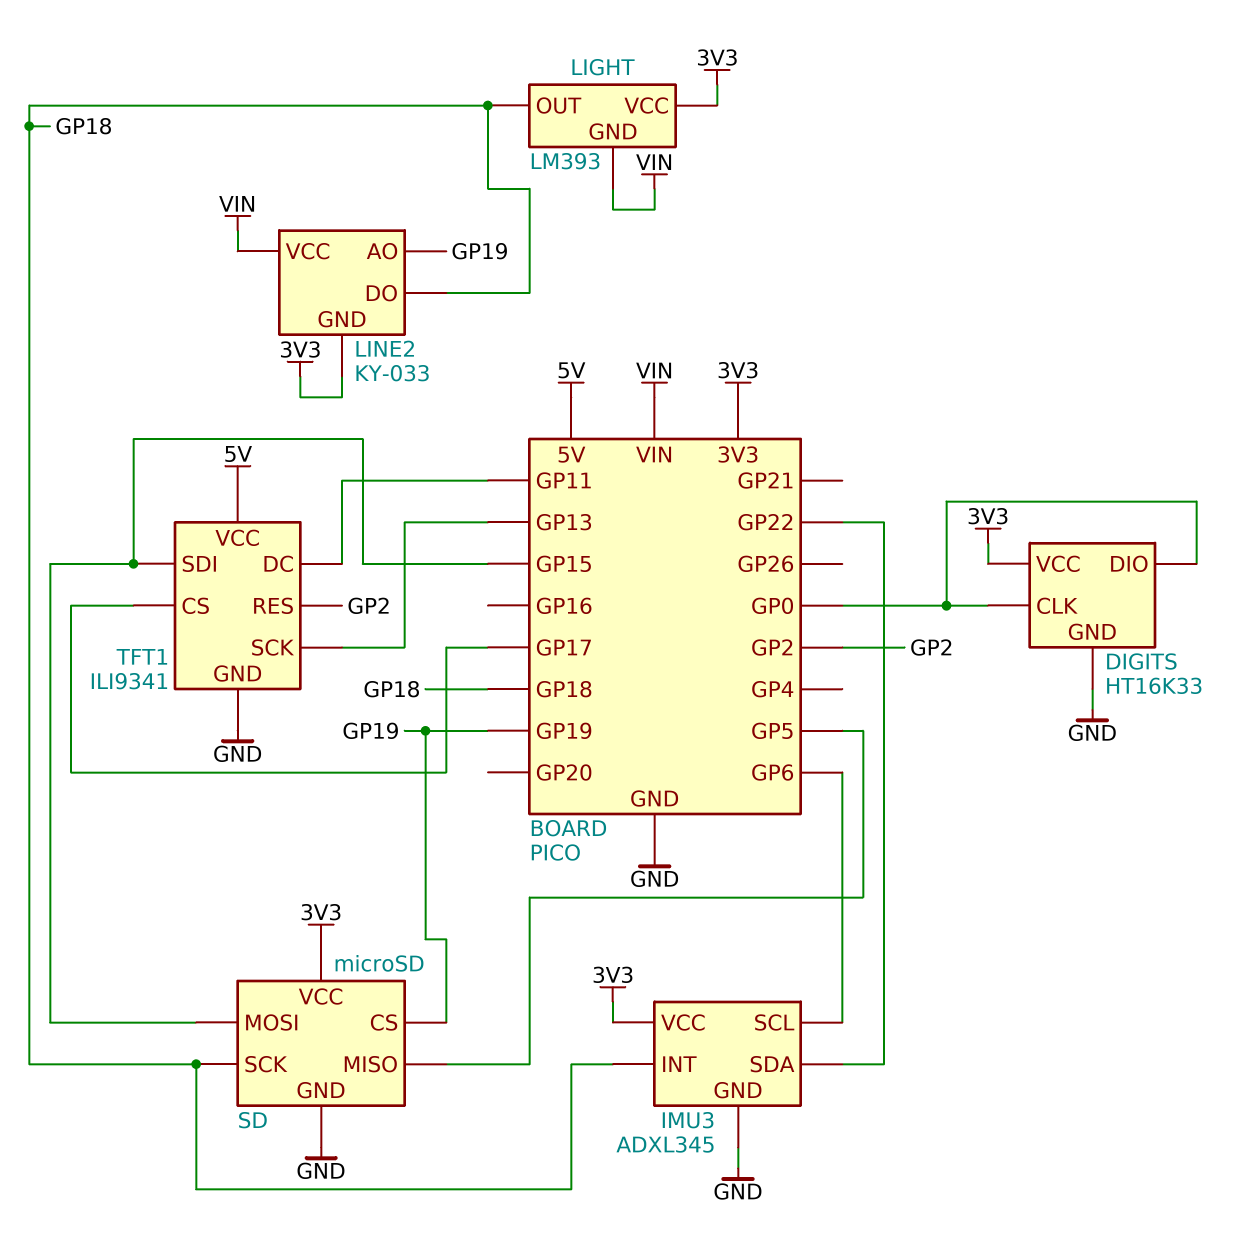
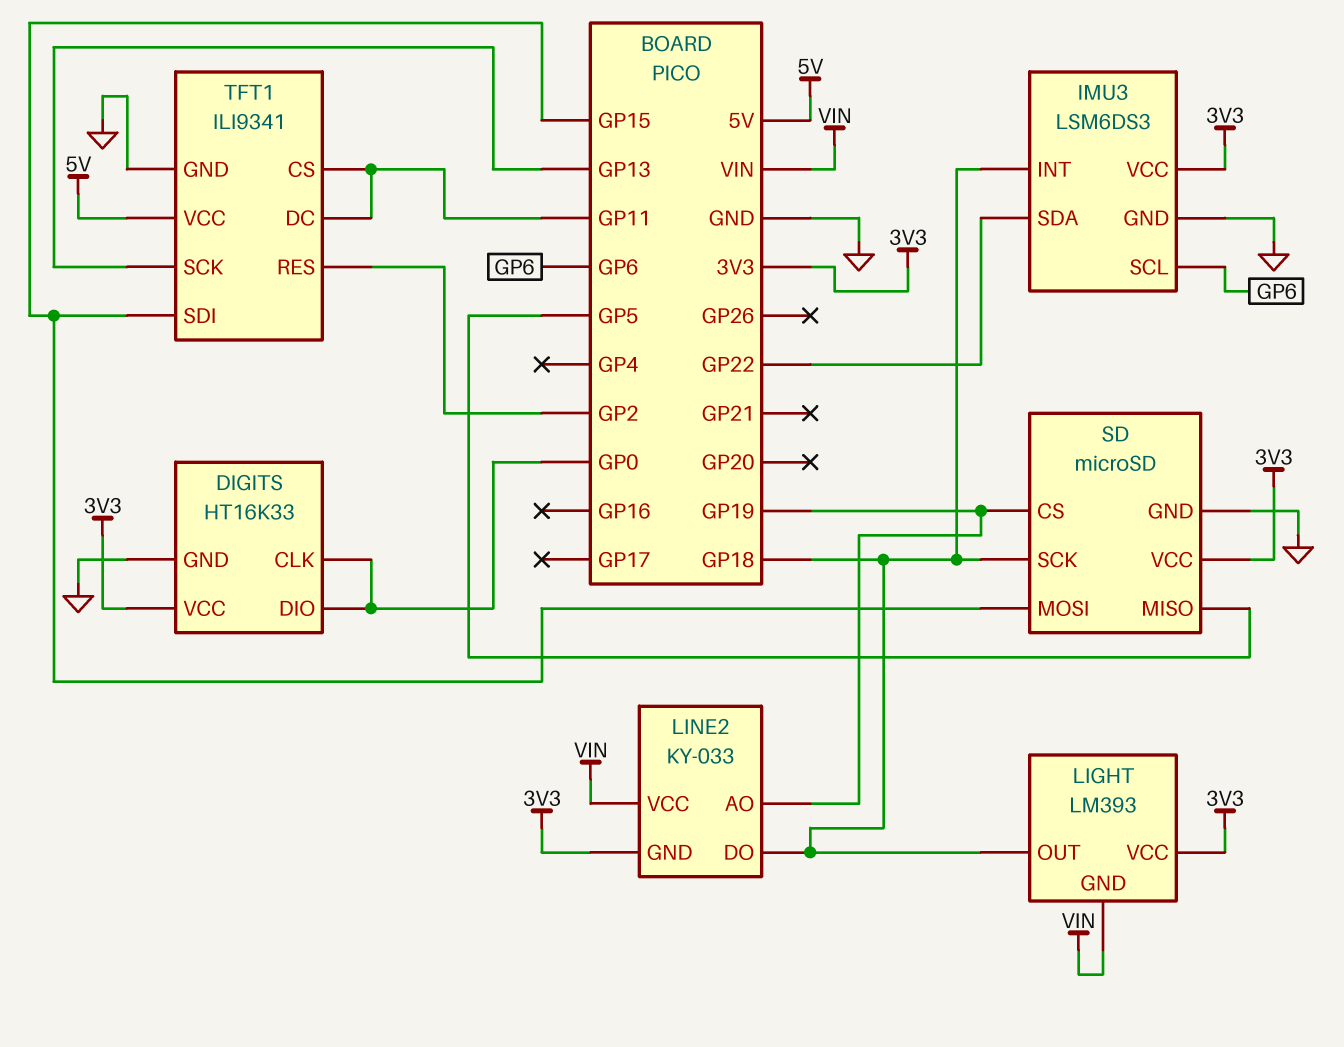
IMU3: ADXL345 -> LSM6DS3
TFT1 pin CS: GP17 -> GP11

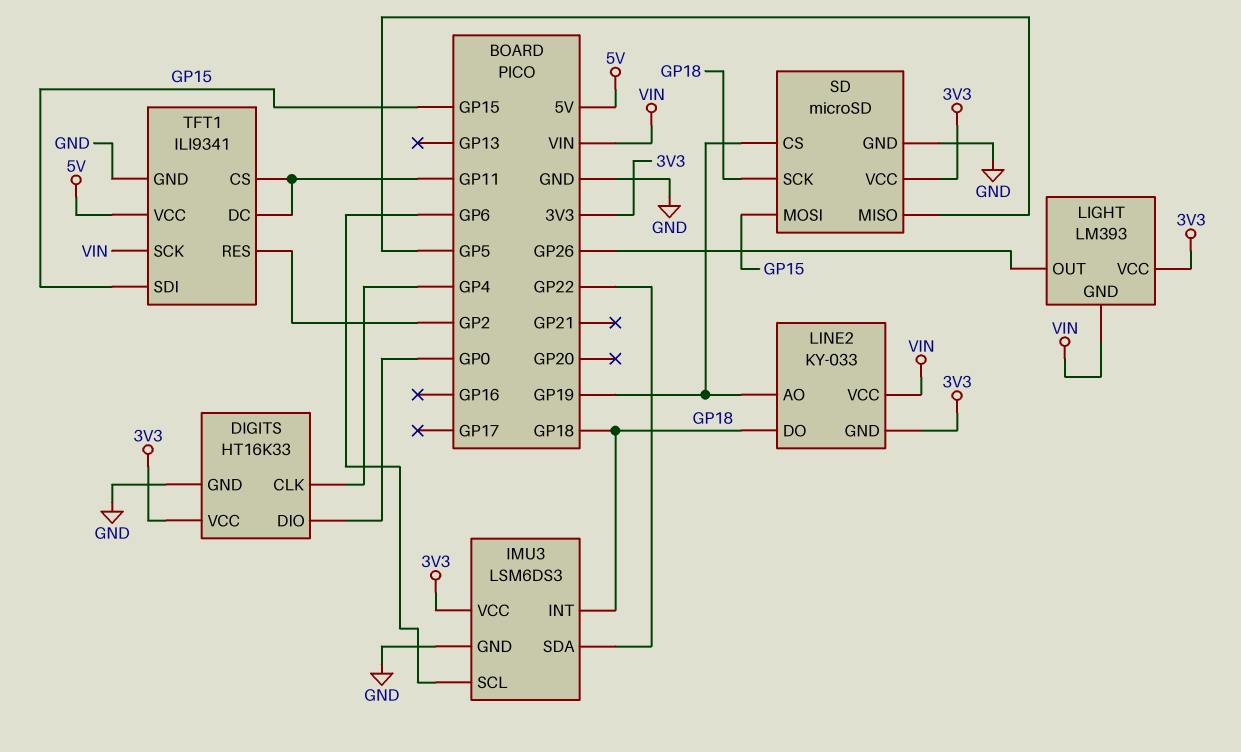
DIGITS pin CLK: GP0 -> GP4
LIGHT pin OUT: GP18 -> GP26
TFT1 pin SCK: GP13 -> VIN

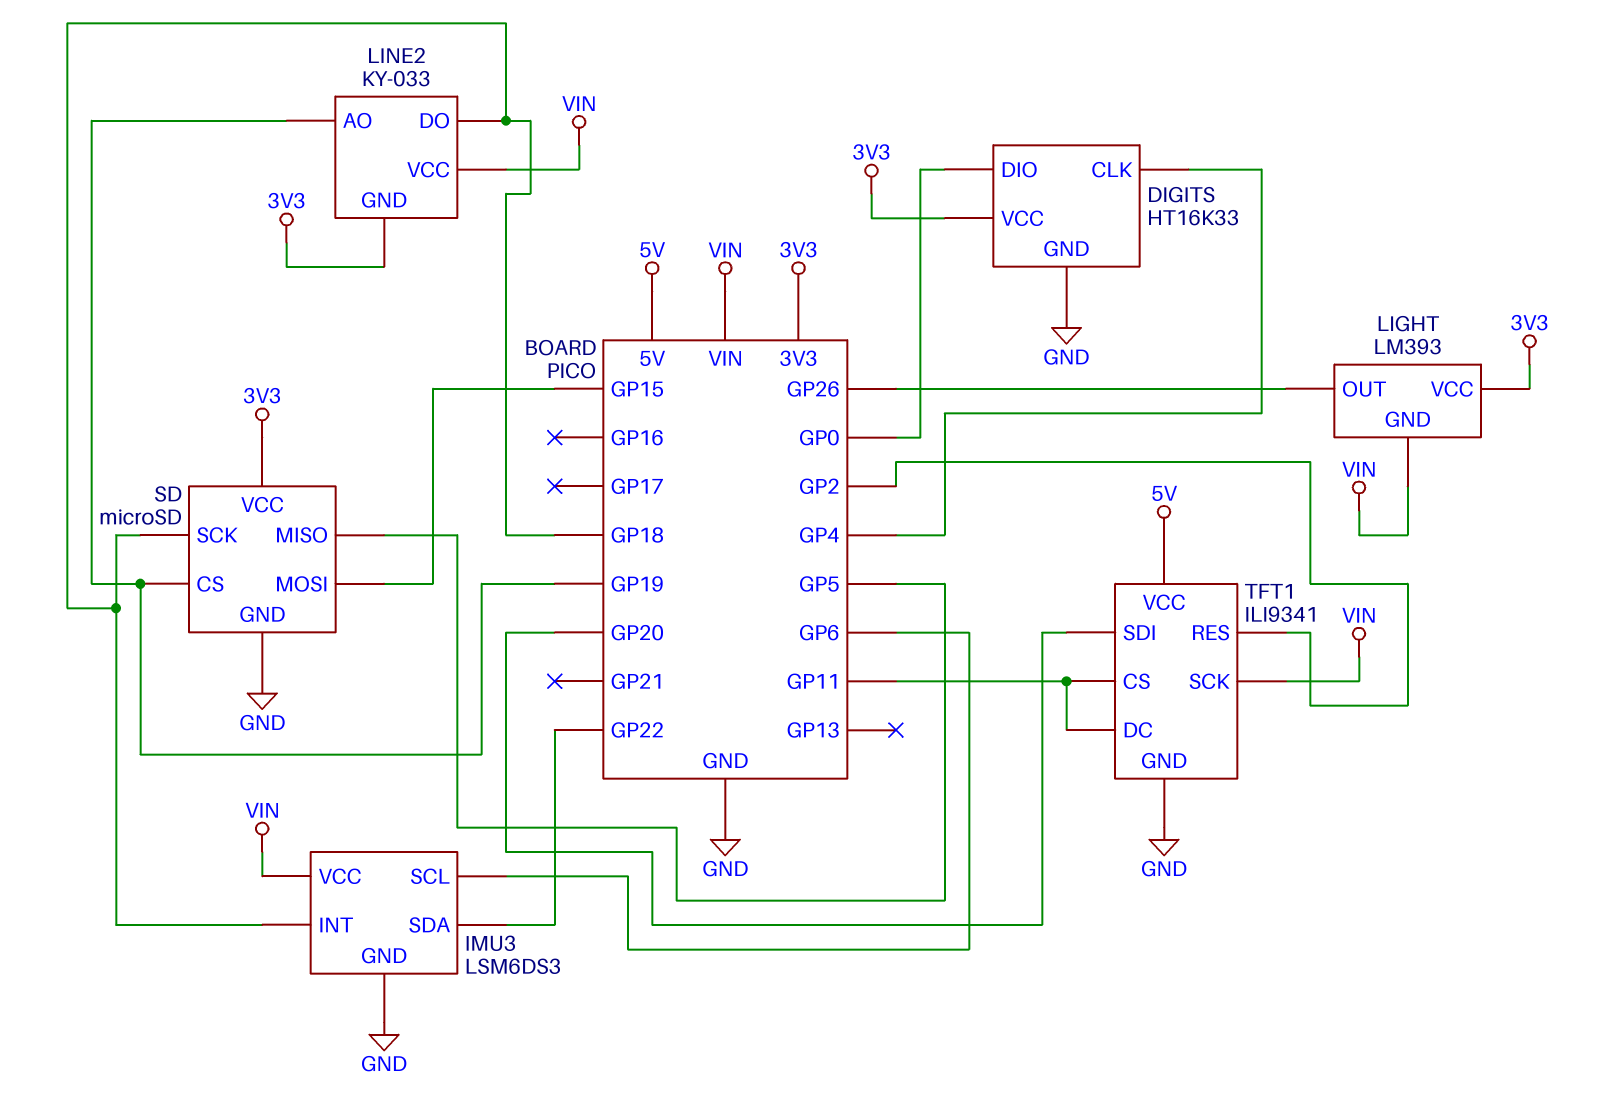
IMU3 pin VCC: 3V3 -> VIN
TFT1 pin SDI: GP15 -> GP20

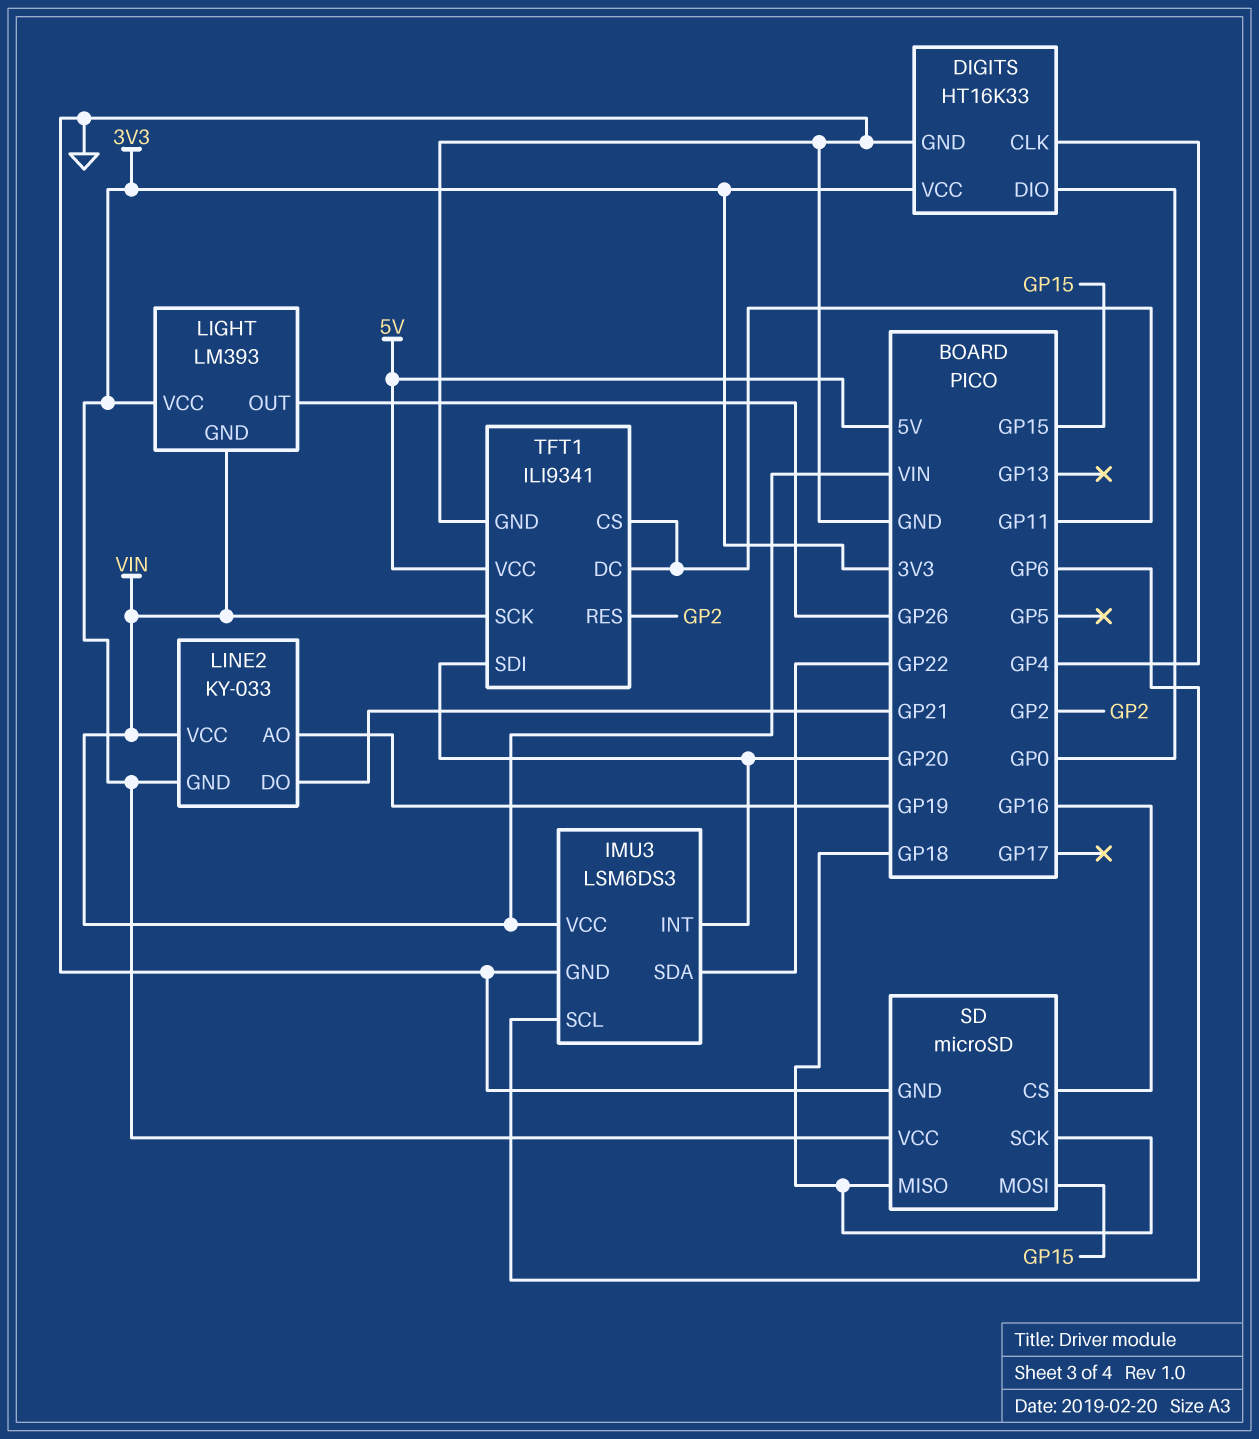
IMU3 pin INT: GP18 -> GP20
LINE2 pin DO: GP18 -> GP21
SD pin CS: GP19 -> GP16
SD pin MISO: GP5 -> GP18

